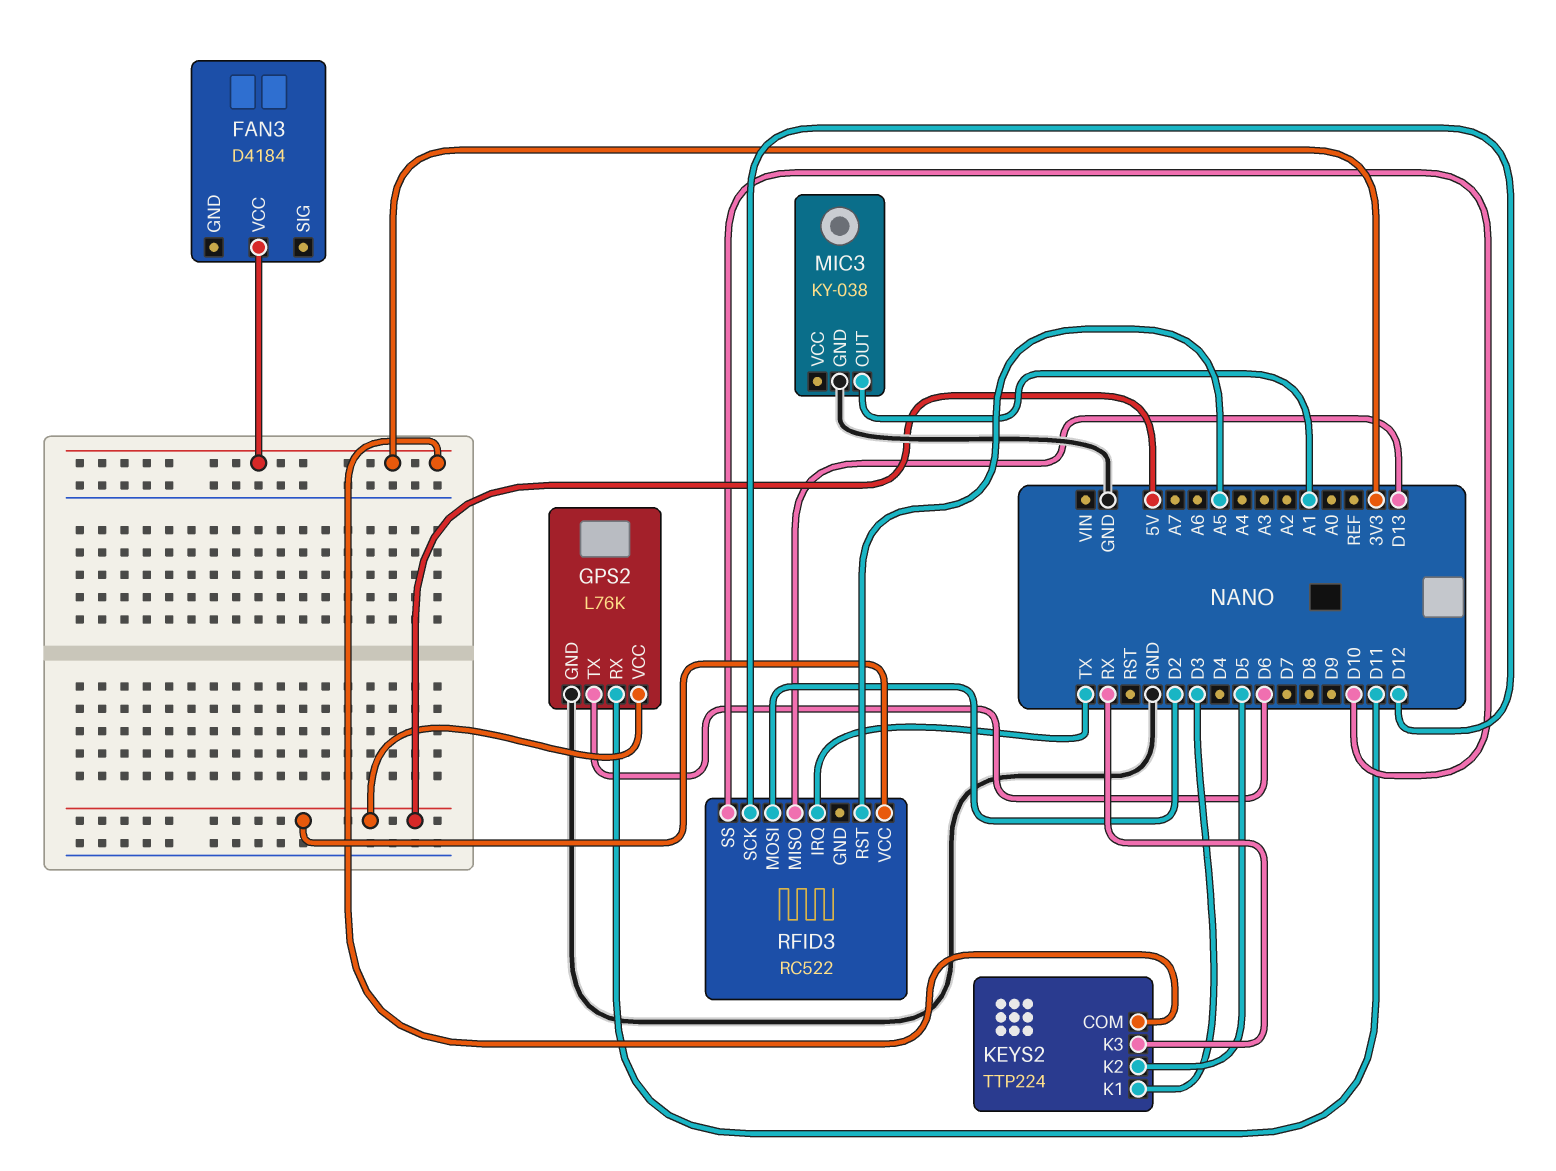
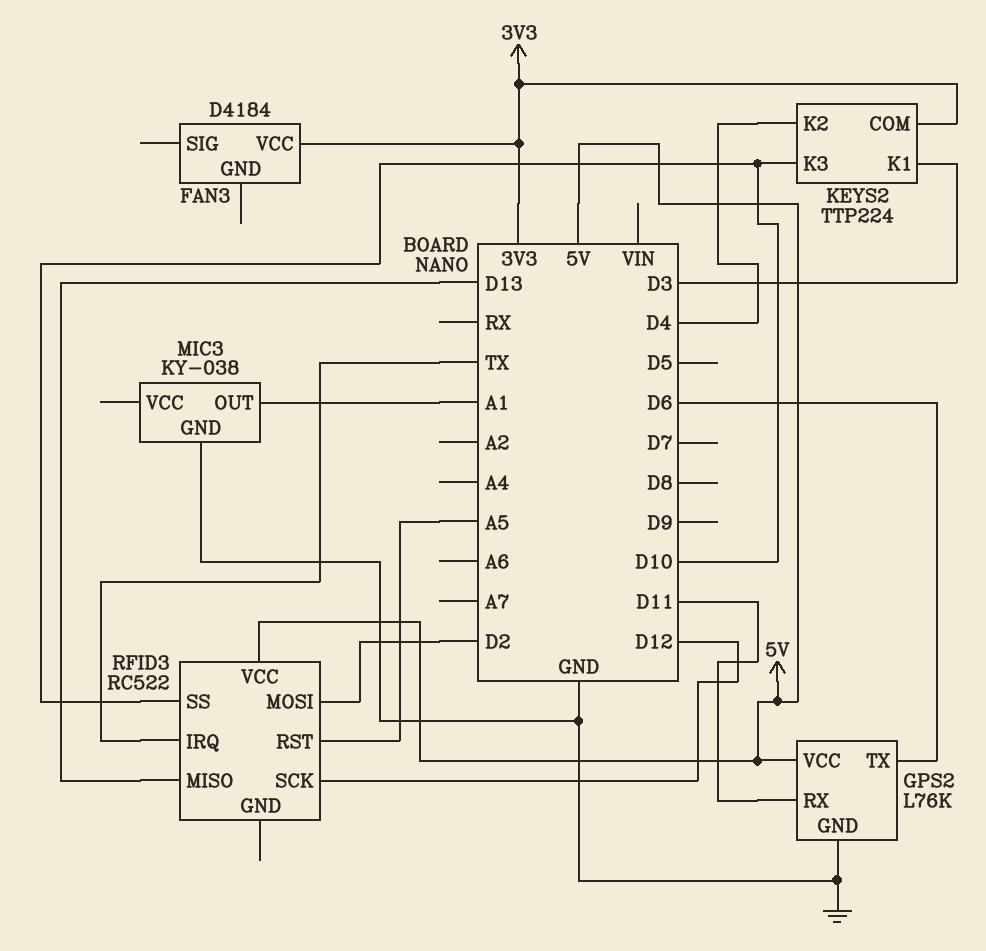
KEYS2 pin K2: D5 -> D4
KEYS2 pin K3: RX -> D10

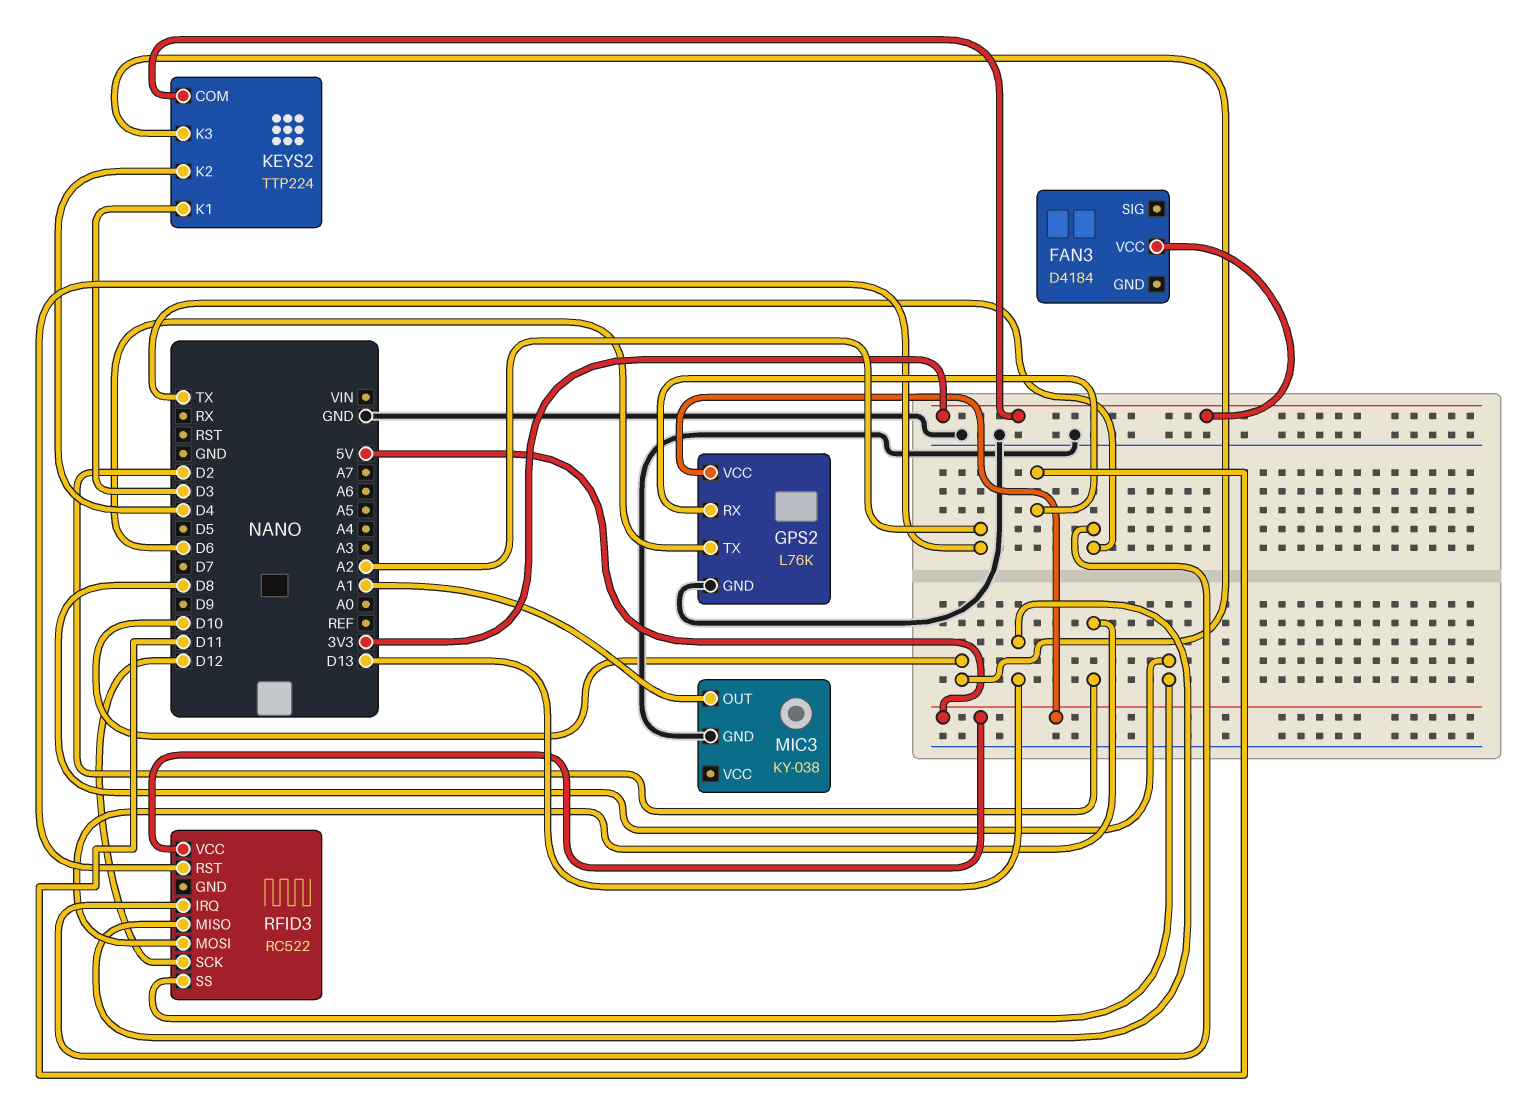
RFID3 pin RST: A5 -> A2
RFID3 pin SS: D10 -> D8

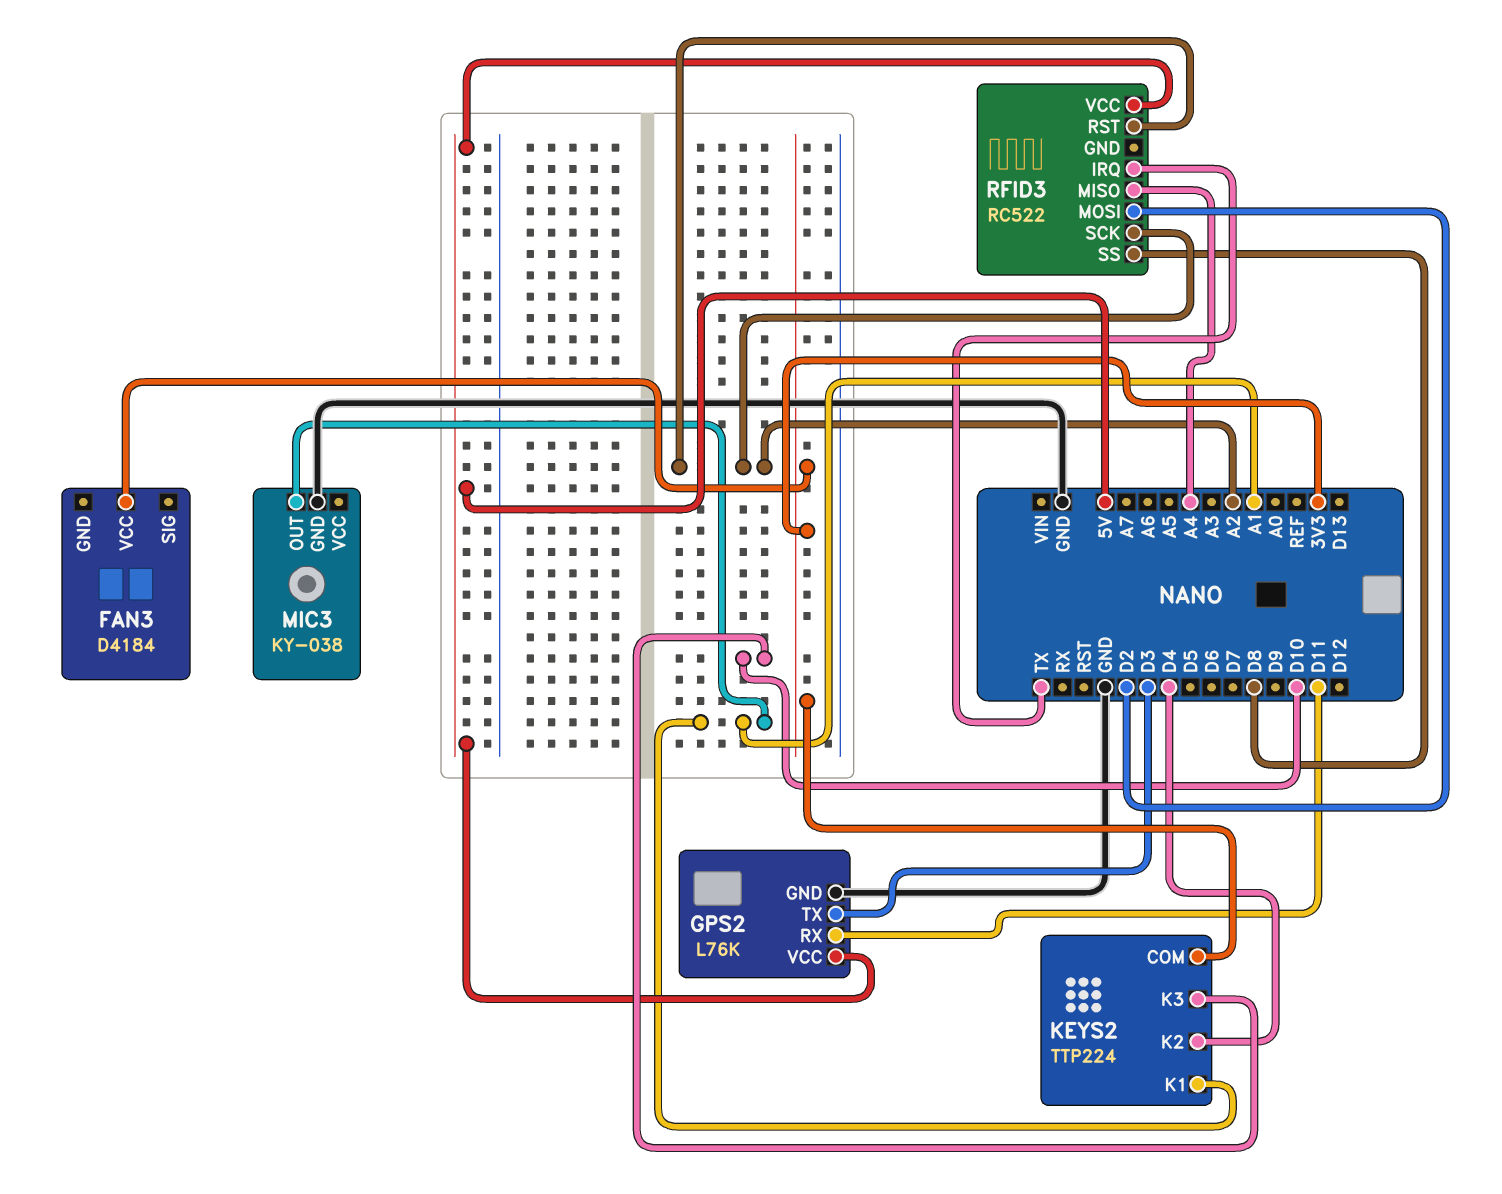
GPS2 pin TX: D6 -> D3
KEYS2 pin K1: D3 -> A1
RFID3 pin MISO: D13 -> A4
RFID3 pin SCK: D12 -> A2

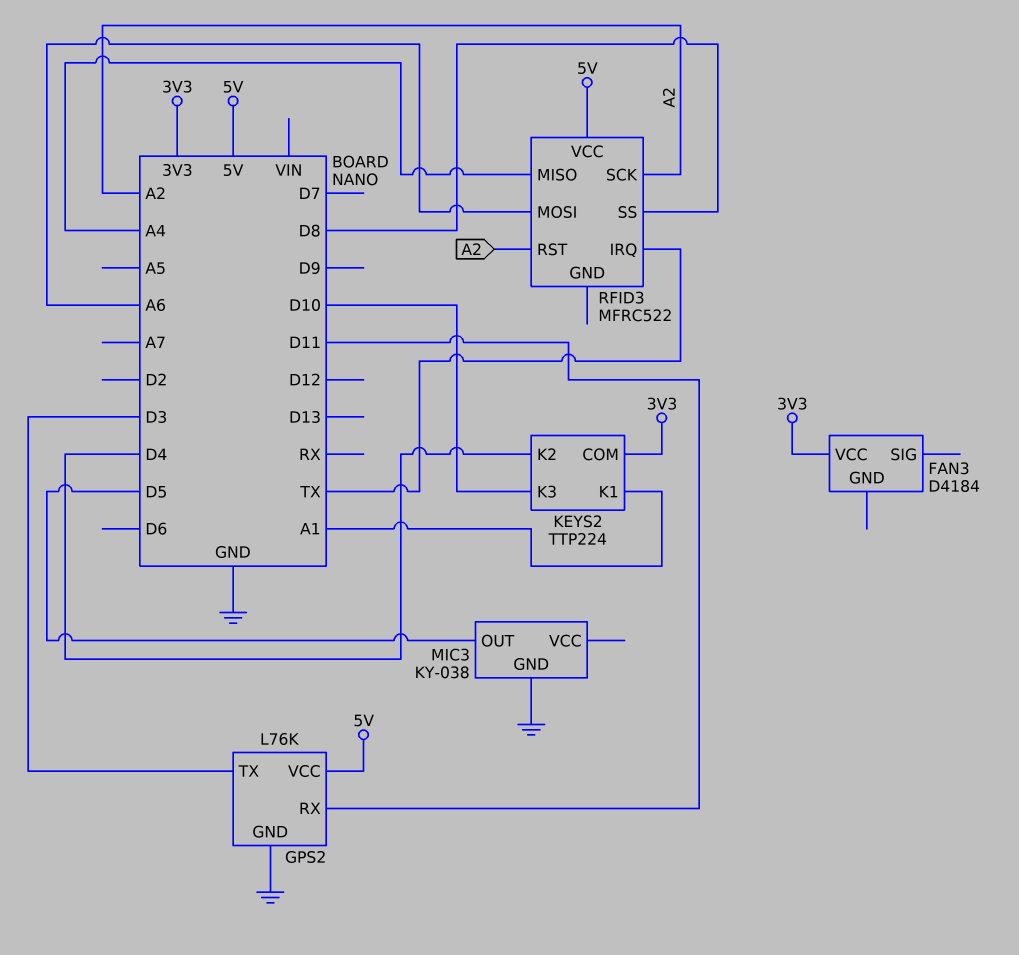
MIC3 pin OUT: A1 -> D5
RFID3: RC522 -> MFRC522
RFID3 pin MOSI: D2 -> A6

